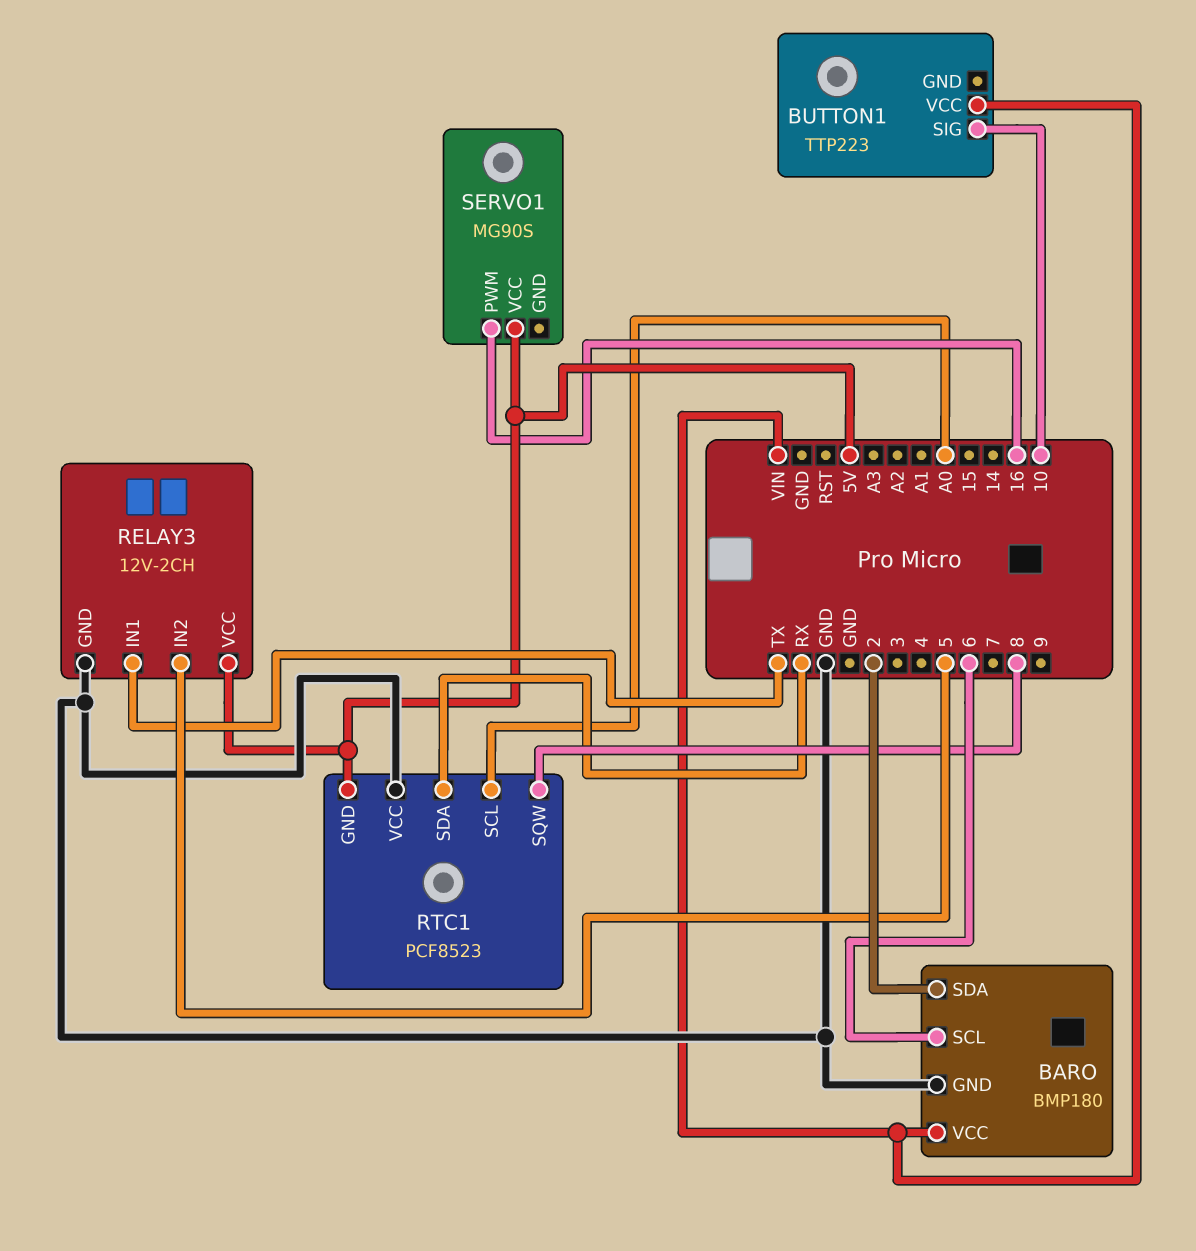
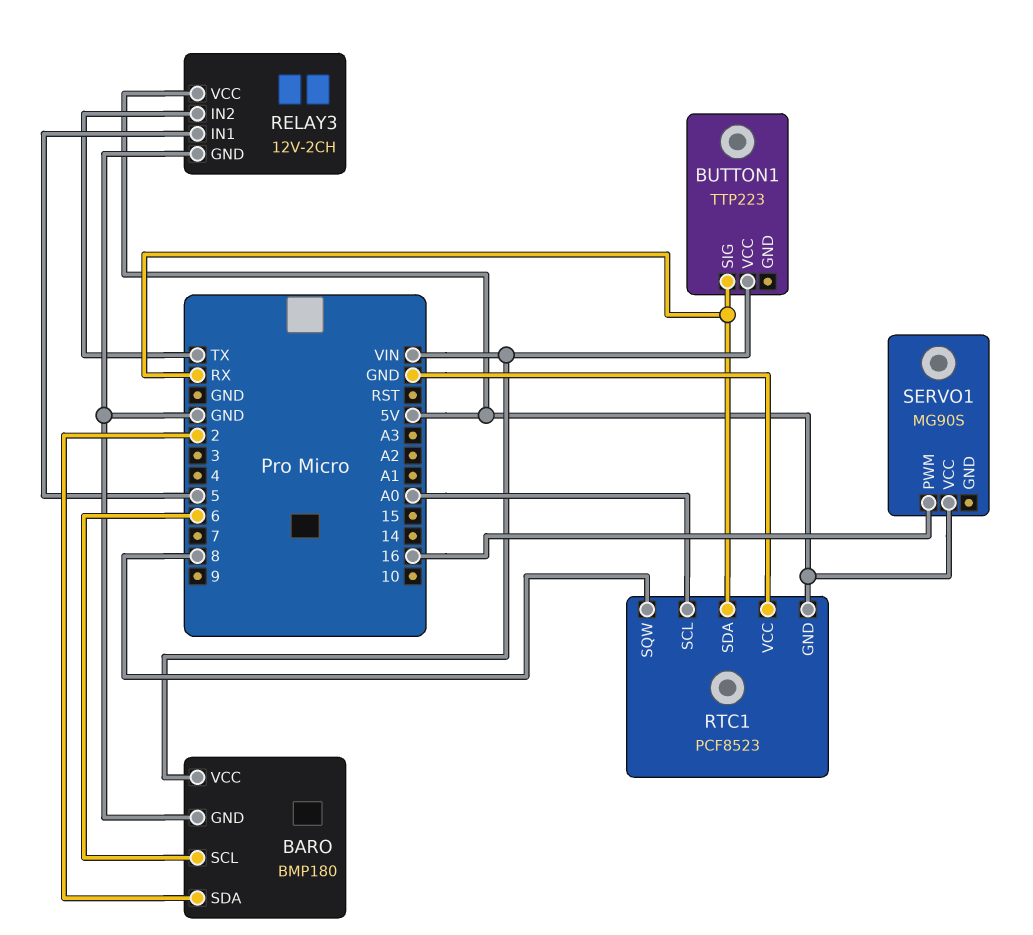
BUTTON1 pin SIG: 10 -> RX
RELAY3 pin IN1: TX -> 5
RELAY3 pin IN2: 5 -> TX

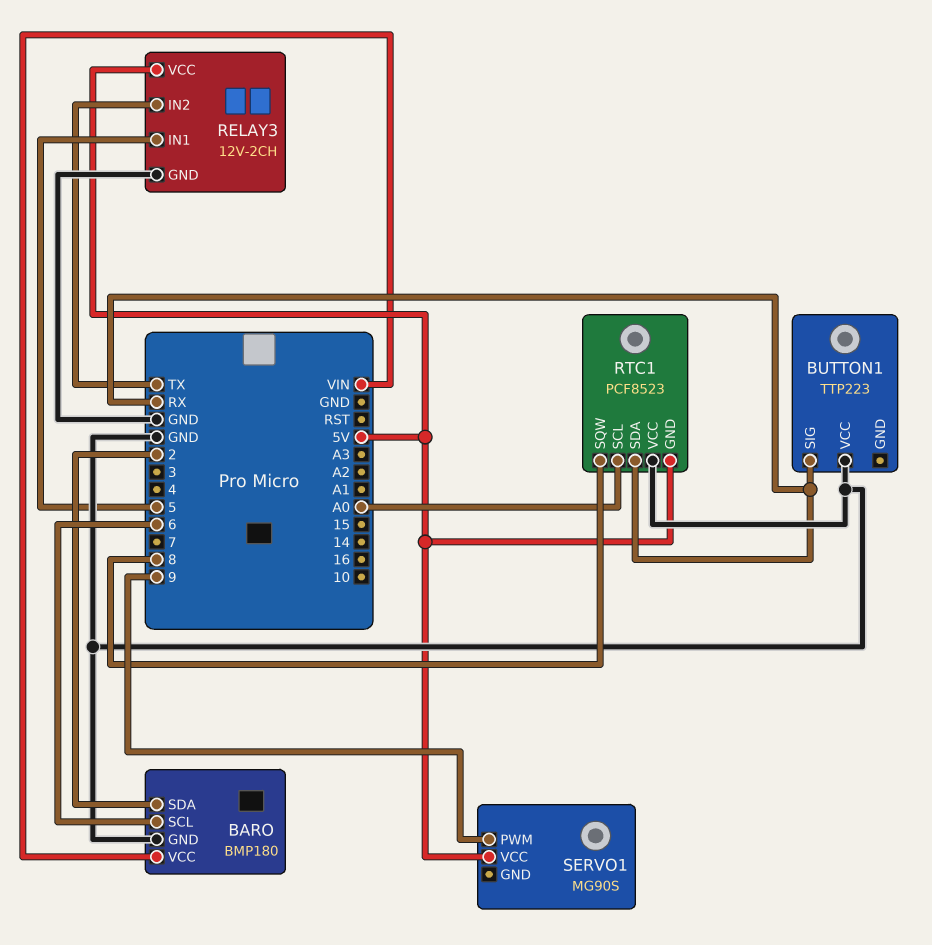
BUTTON1 pin VCC: VIN -> GND
SERVO1 pin PWM: 16 -> 9

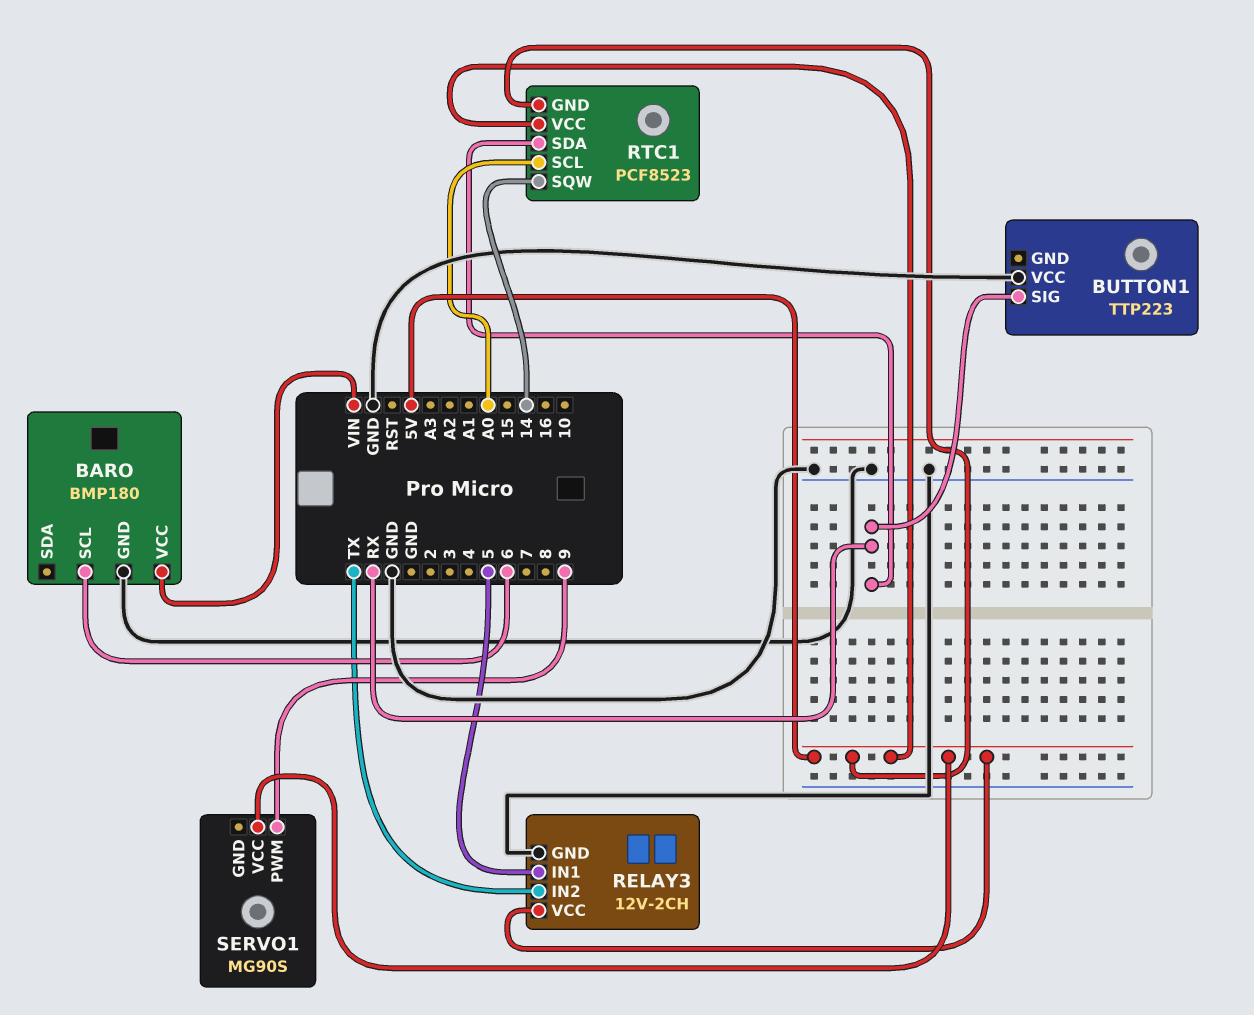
BARO pin SDA: 2 -> none
RTC1 pin SQW: 8 -> 14
RTC1 pin VCC: GND -> 5V

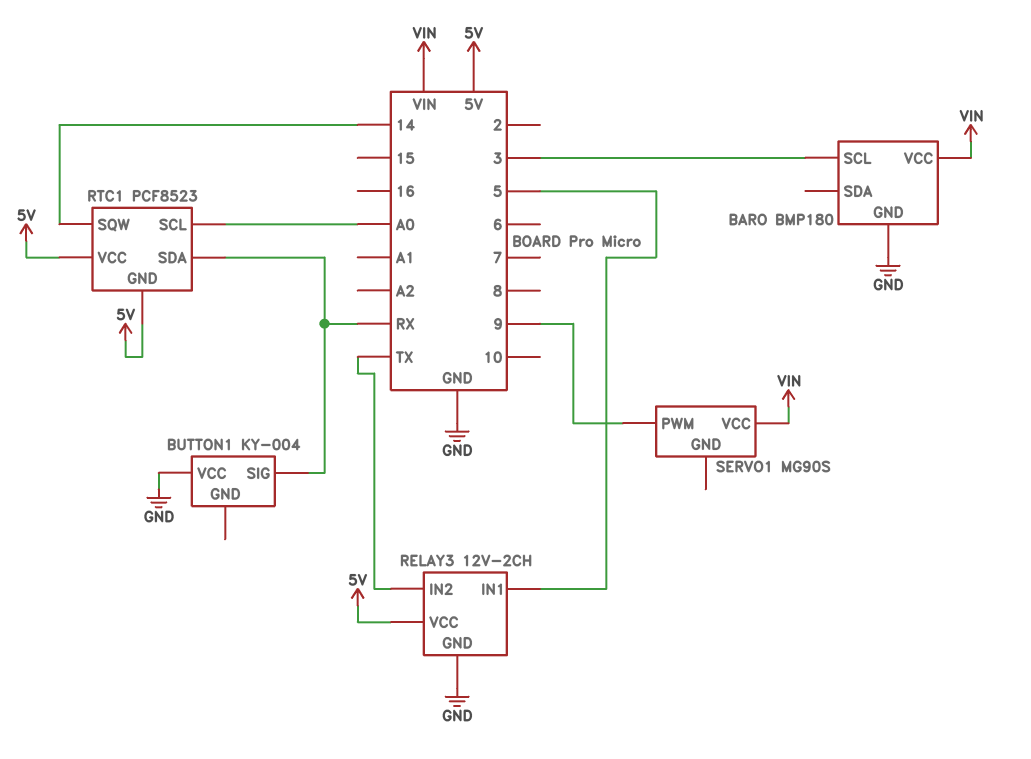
BARO pin SCL: 6 -> 3
BUTTON1: TTP223 -> KY-004
SERVO1 pin VCC: 5V -> VIN

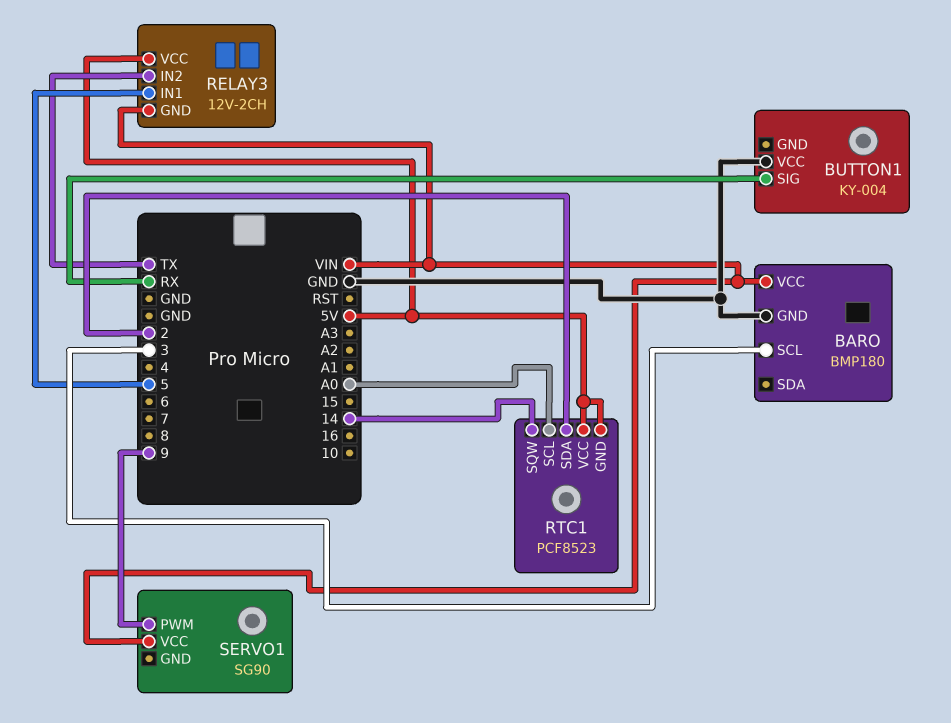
RELAY3 pin GND: GND -> VIN
RTC1 pin SDA: RX -> 2
SERVO1: MG90S -> SG90

